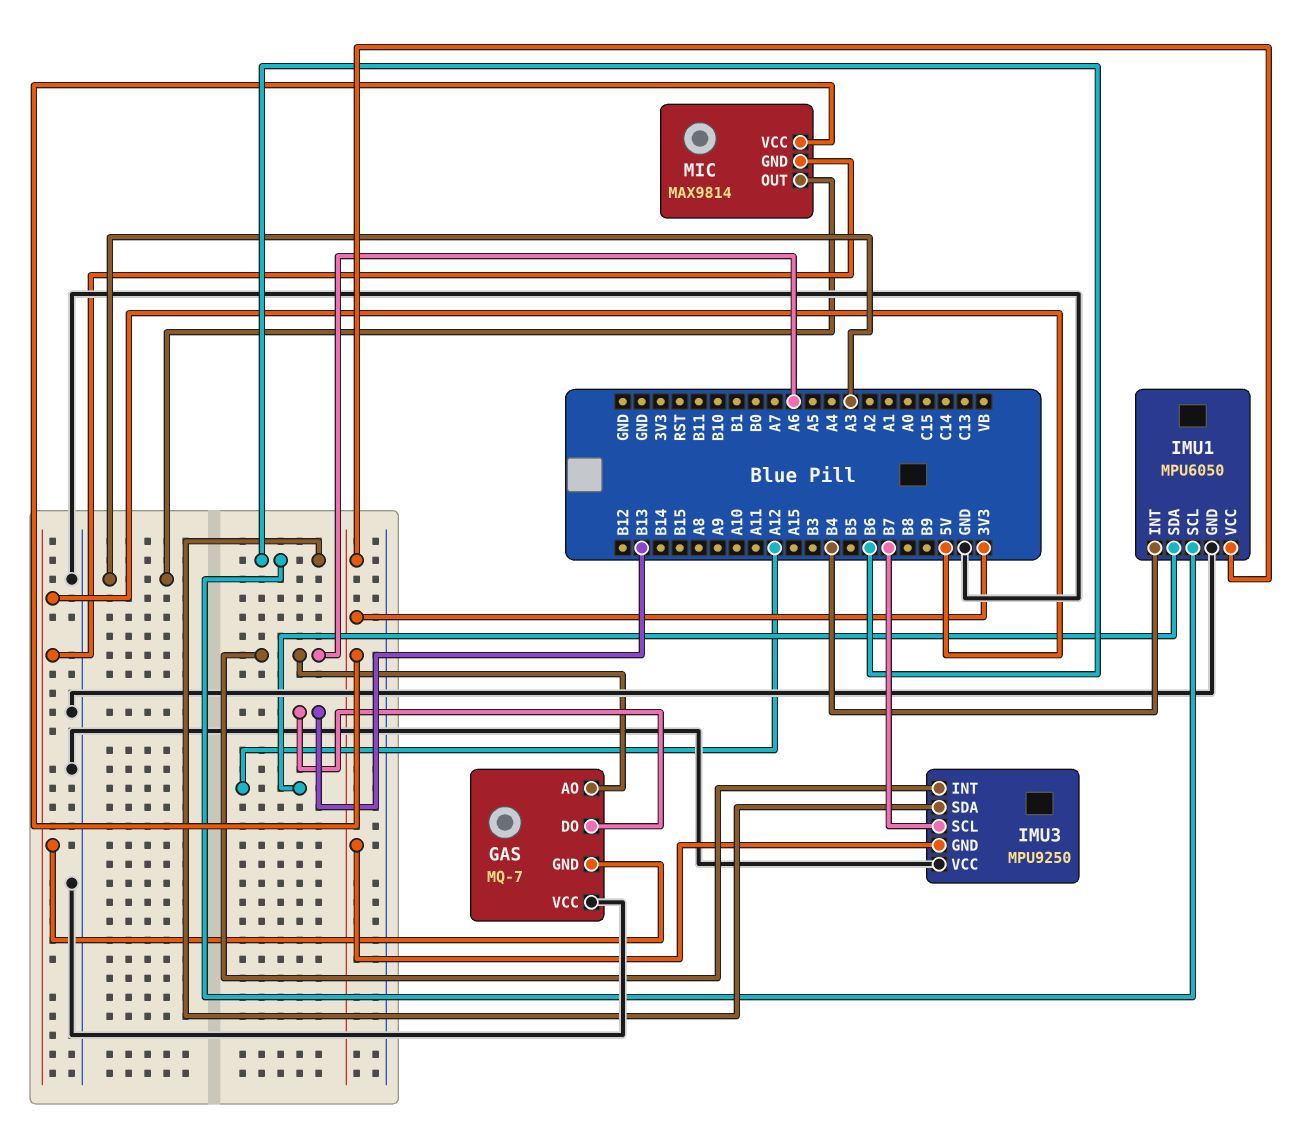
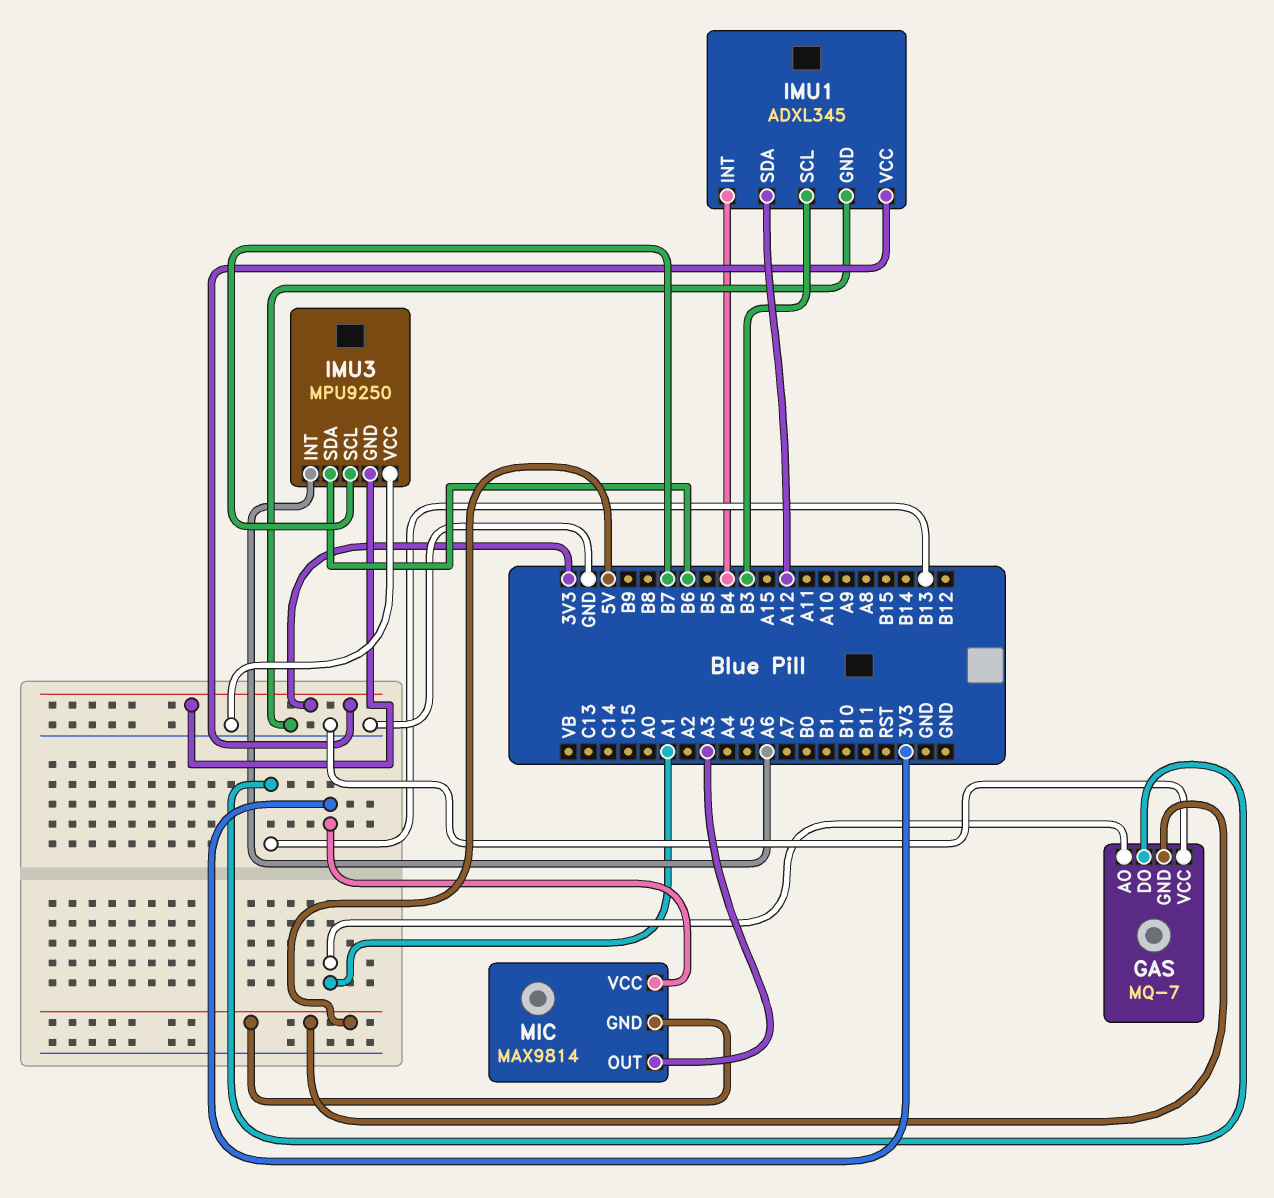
GAS pin AO: A6 -> A1
IMU1: MPU6050 -> ADXL345
IMU1 pin SCL: B6 -> B3

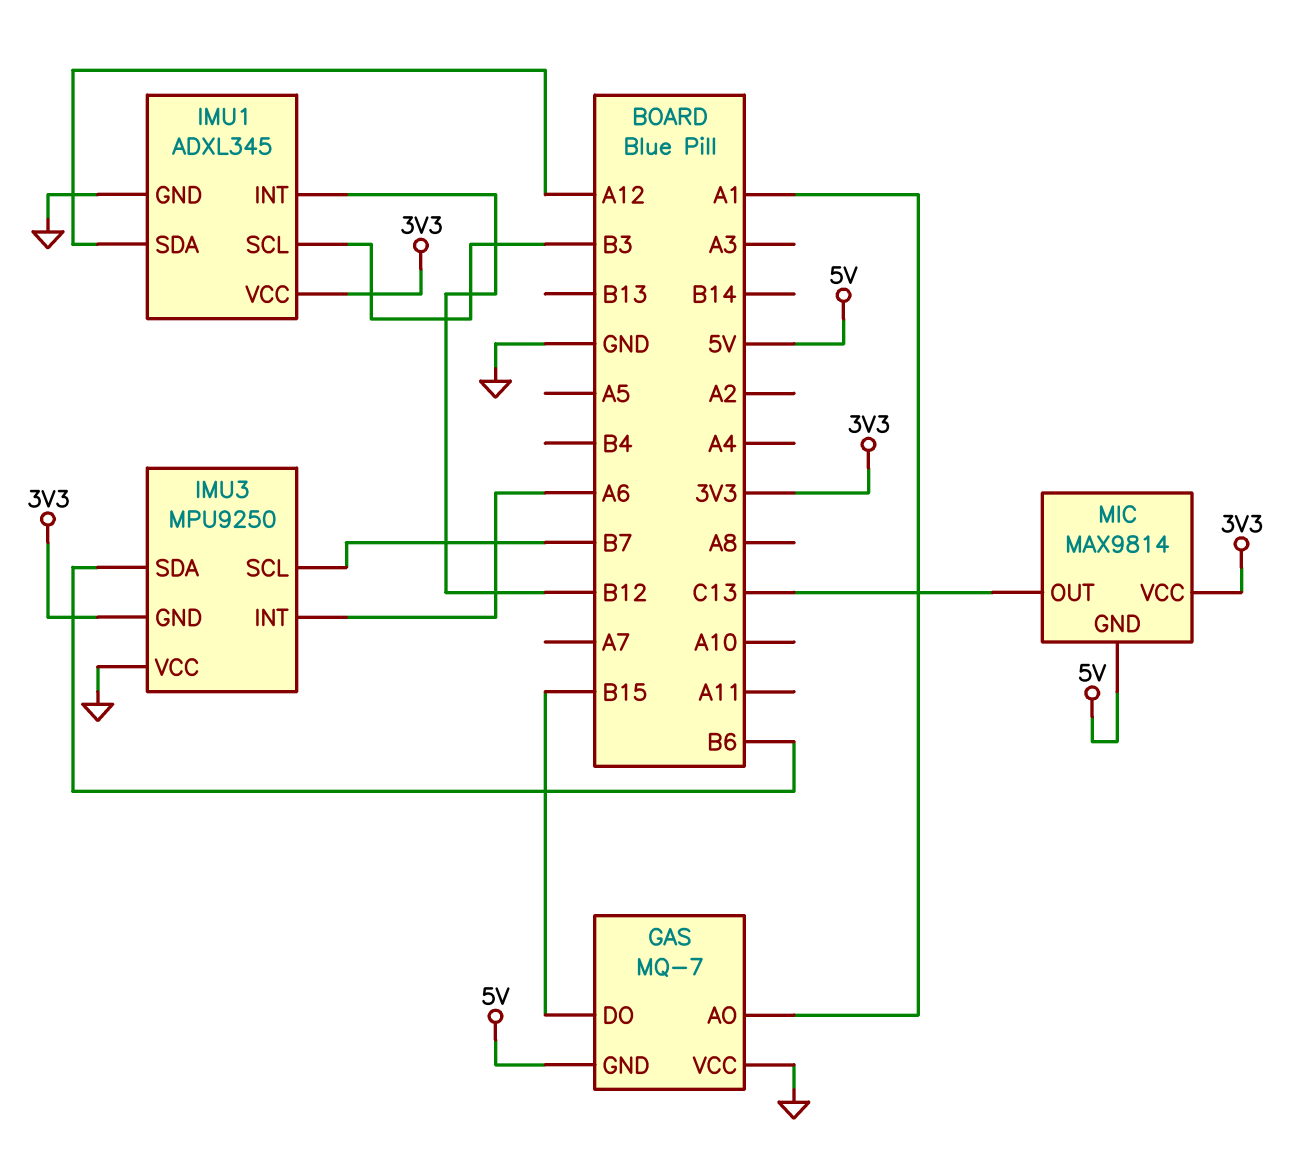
GAS pin DO: B13 -> B15
IMU1 pin INT: B4 -> B12
MIC pin OUT: A3 -> C13

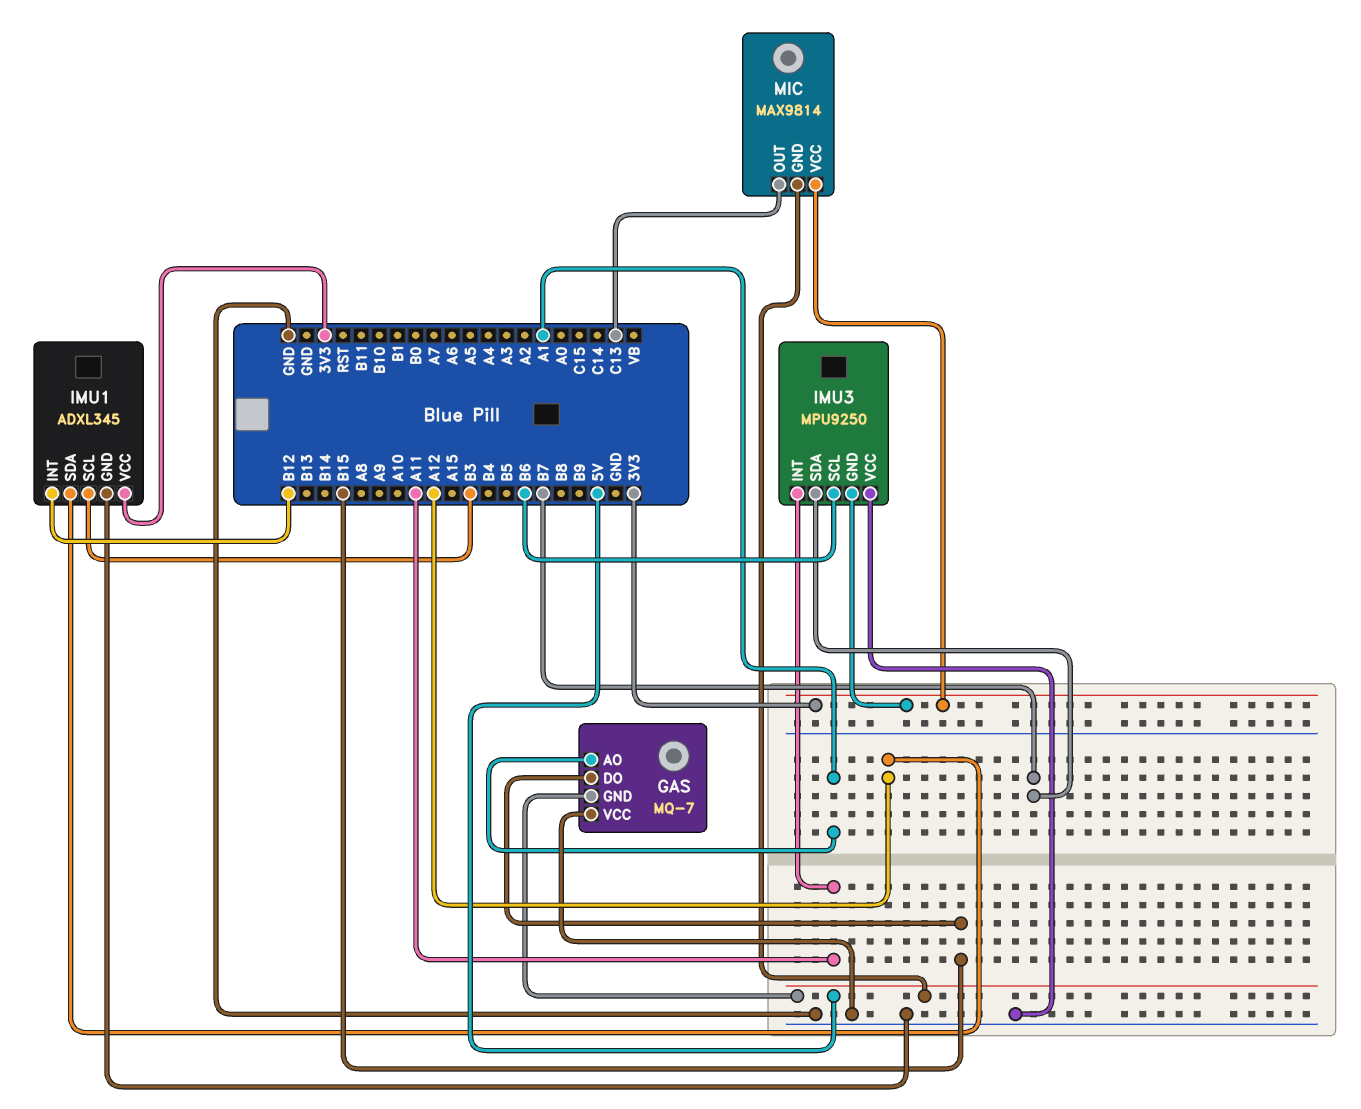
IMU3 pin INT: A6 -> A11
IMU3 pin SCL: B7 -> B6
IMU3 pin SDA: B6 -> B7

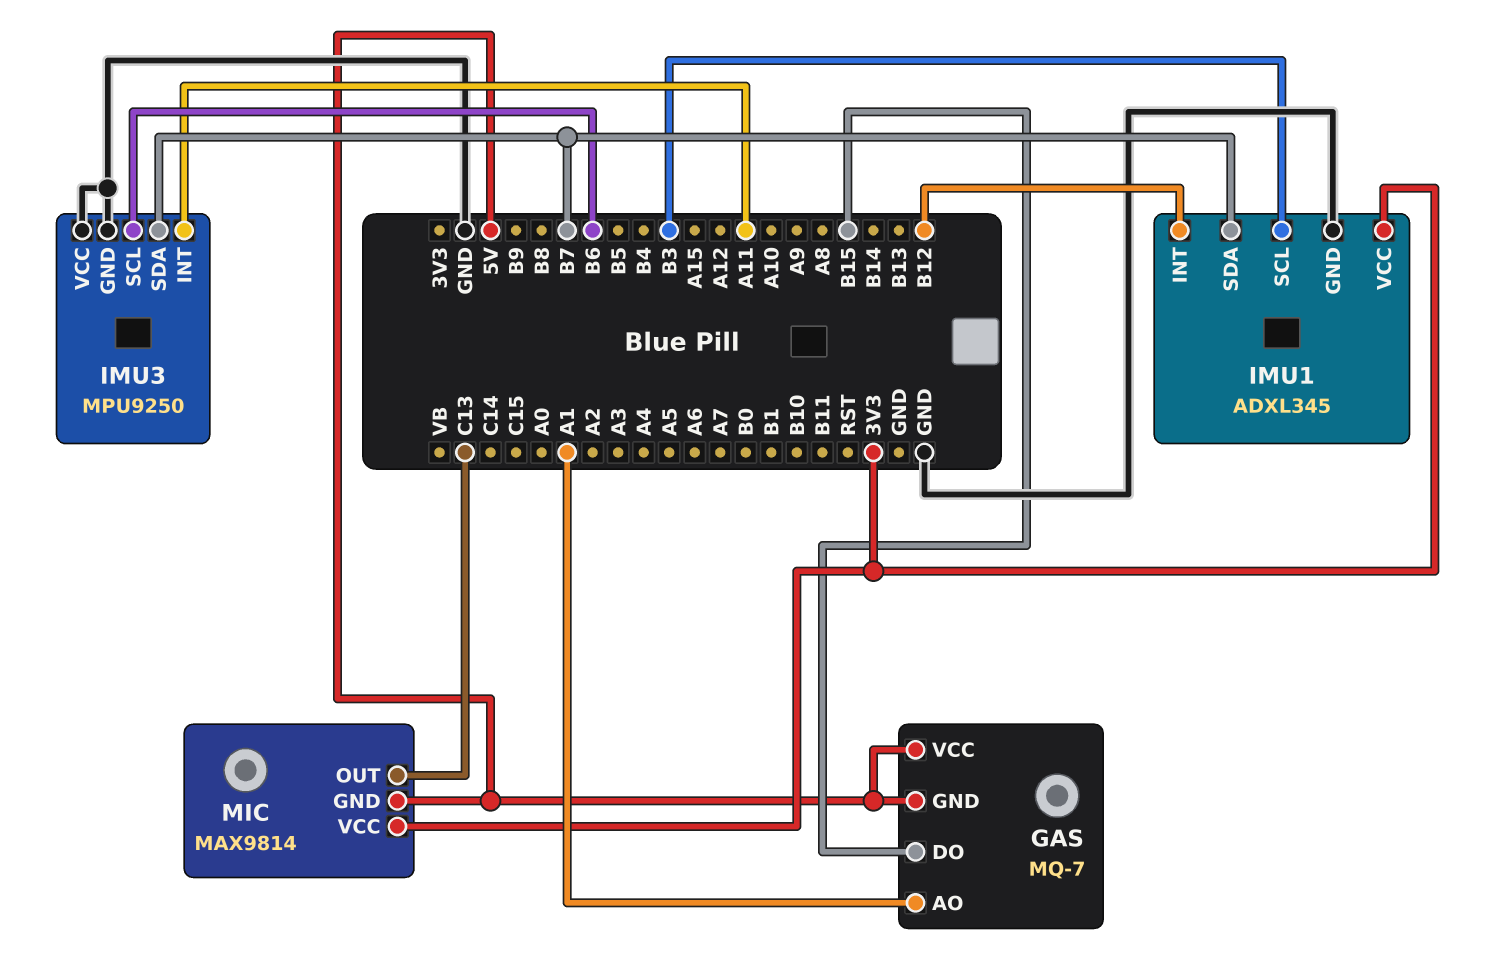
GAS pin VCC: GND -> 5V
IMU1 pin SDA: A12 -> B7
IMU3 pin GND: 3V3 -> GND

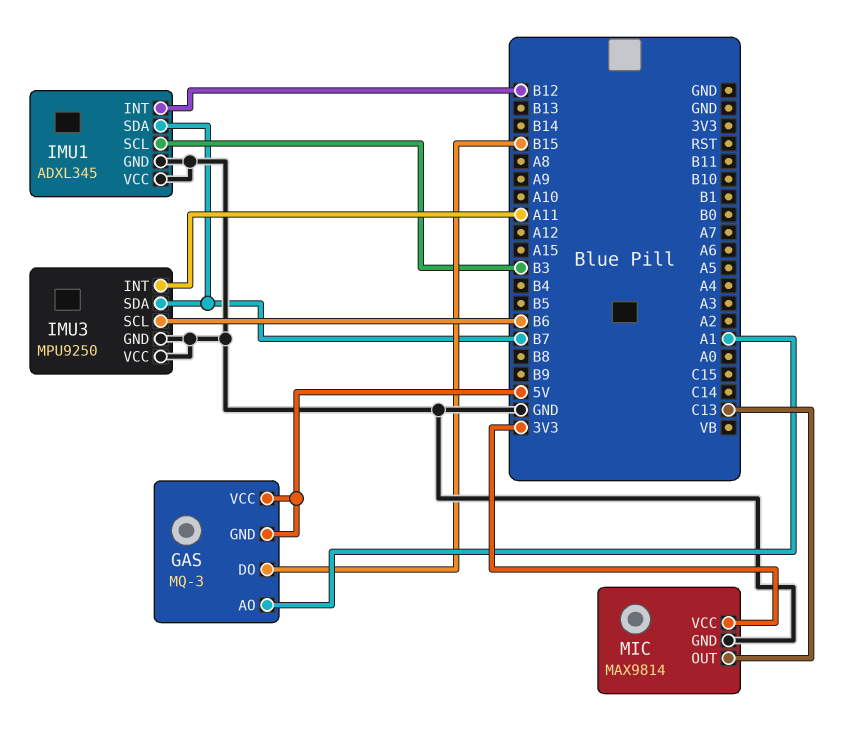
GAS: MQ-7 -> MQ-3
IMU1 pin VCC: 3V3 -> GND
MIC pin GND: 5V -> GND

